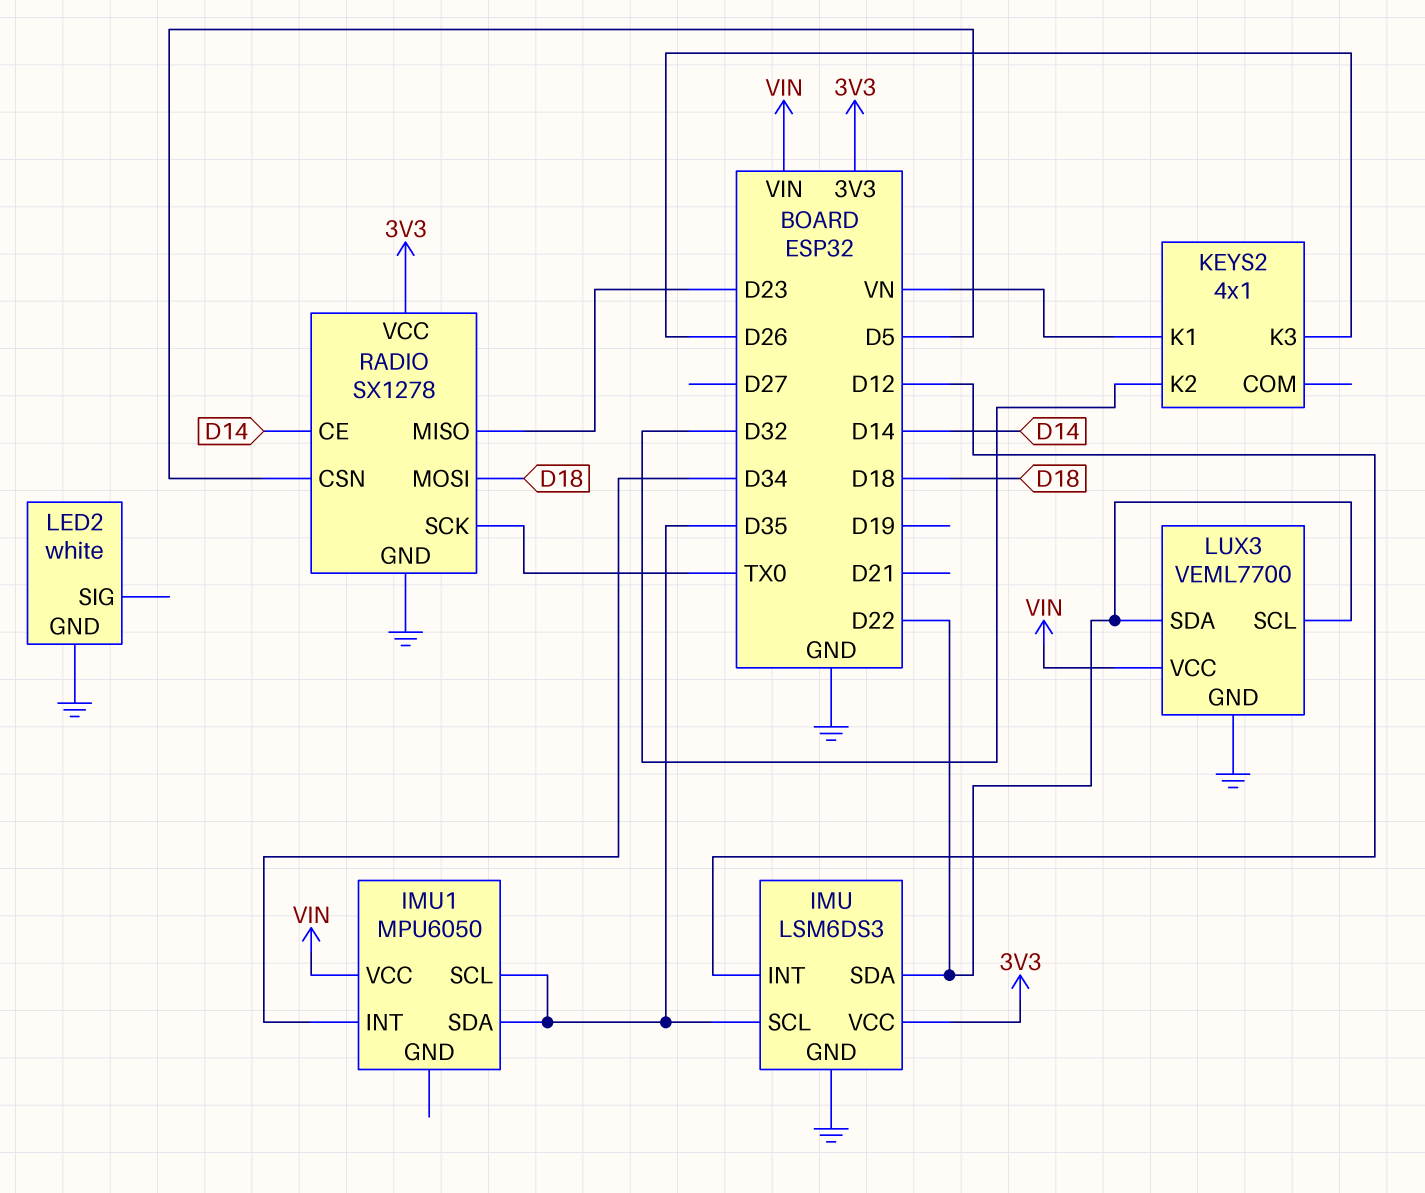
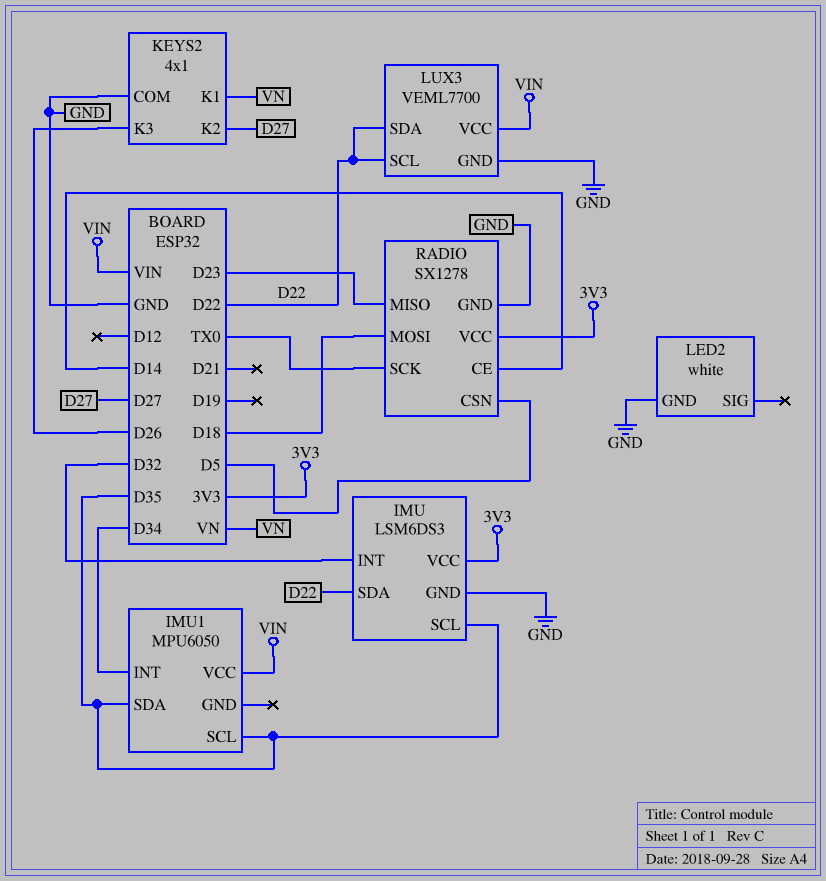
IMU pin INT: D12 -> D32
KEYS2 pin COM: none -> GND
KEYS2 pin K2: D32 -> D27

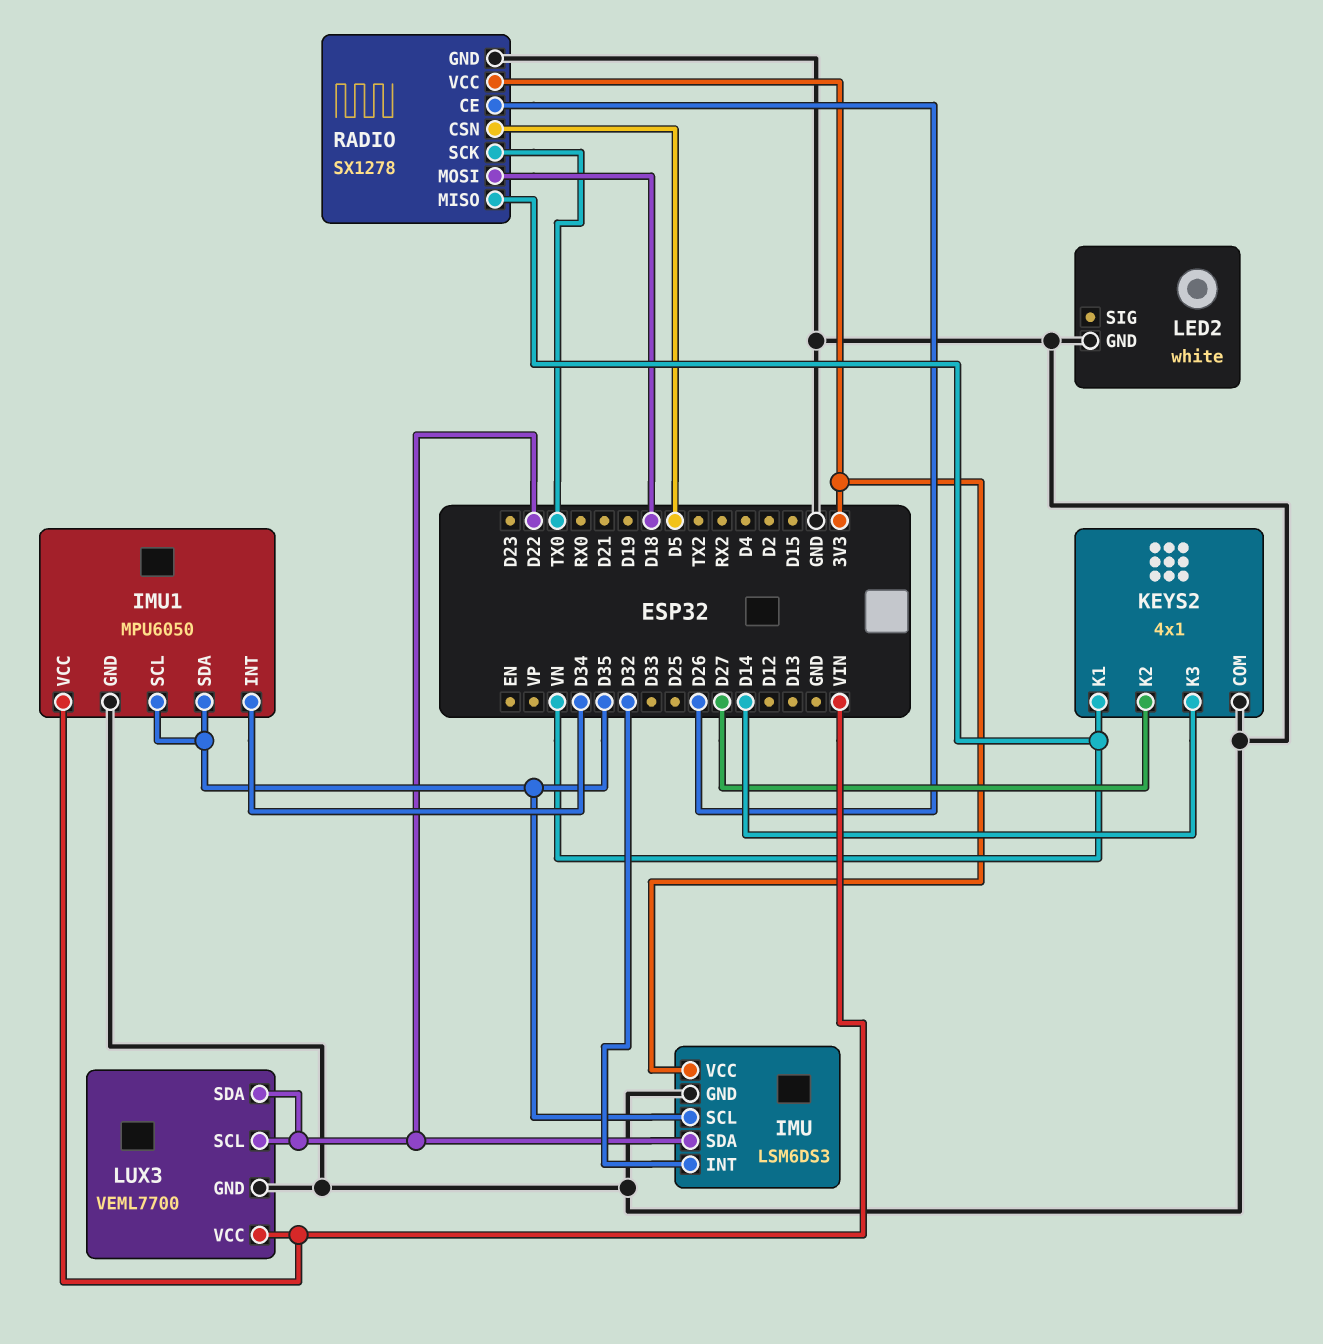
IMU1 pin GND: none -> GND
KEYS2 pin K3: D26 -> D14
RADIO pin CE: D14 -> D26
RADIO pin MISO: D23 -> VN

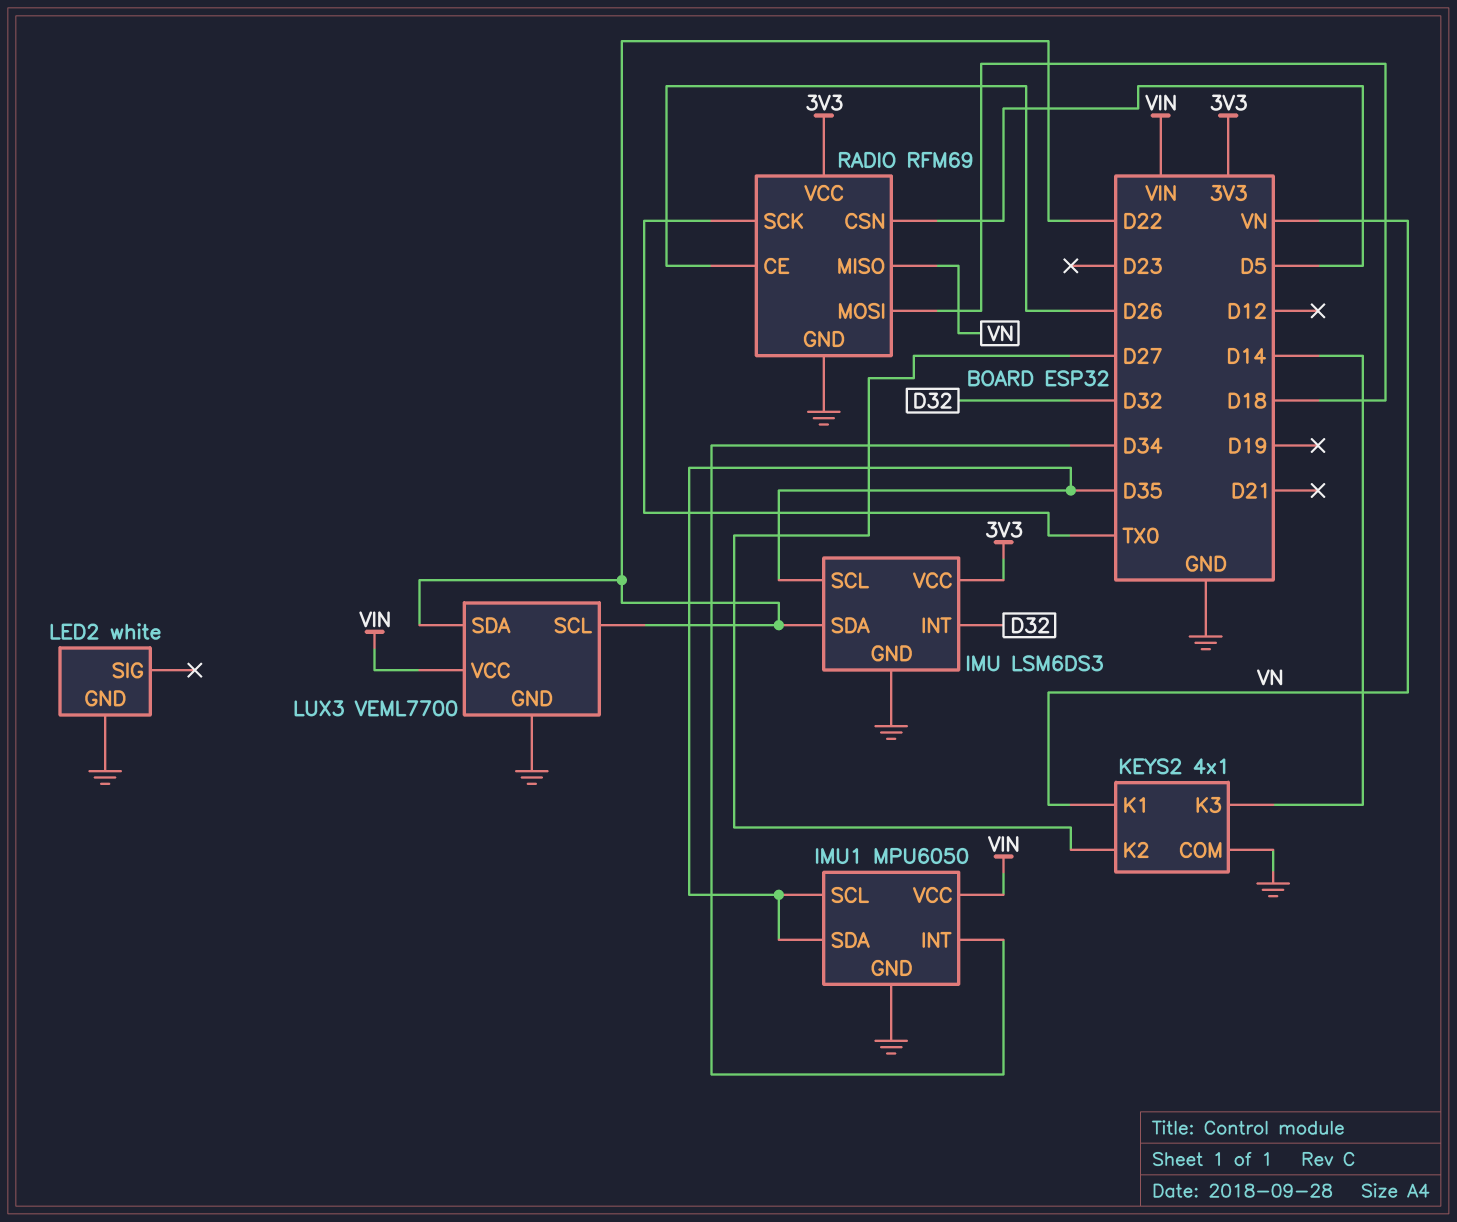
RADIO: SX1278 -> RFM69

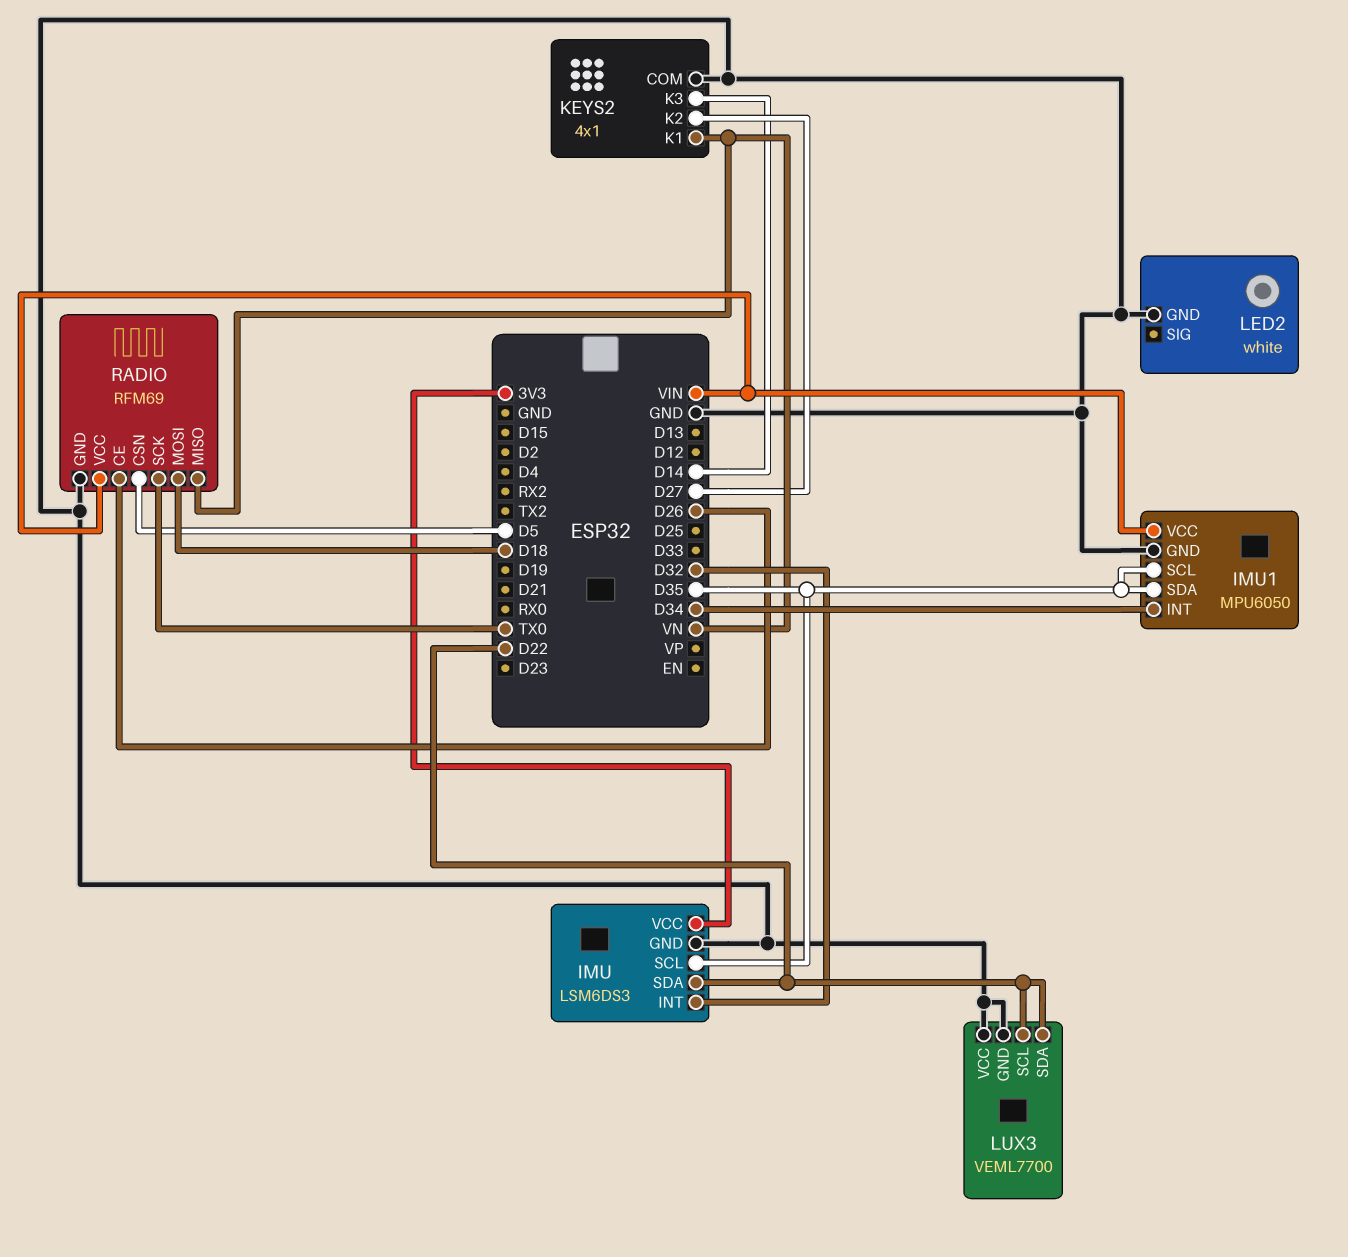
LUX3 pin VCC: VIN -> GND
RADIO pin VCC: 3V3 -> VIN

